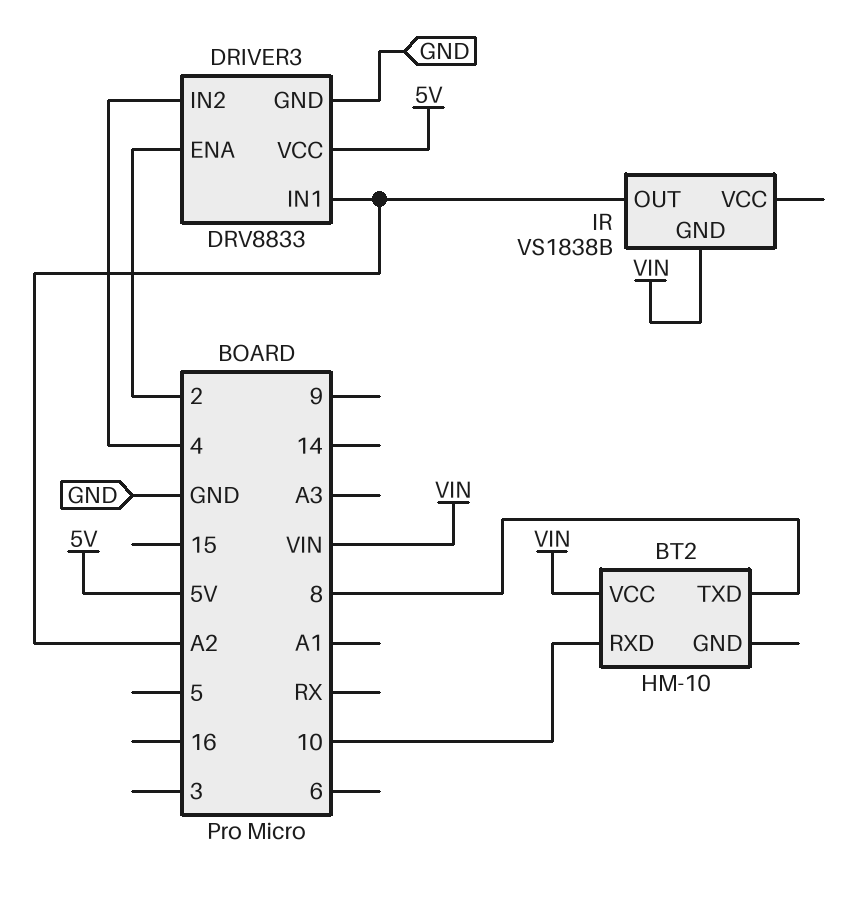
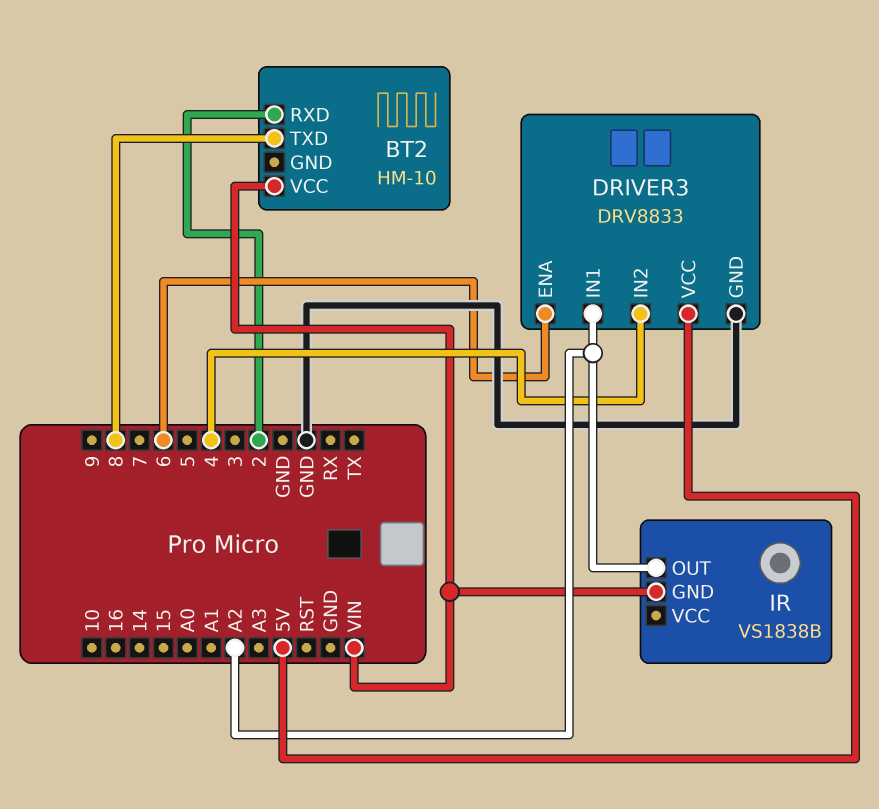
BT2 pin RXD: 10 -> 2
DRIVER3 pin ENA: 2 -> 6

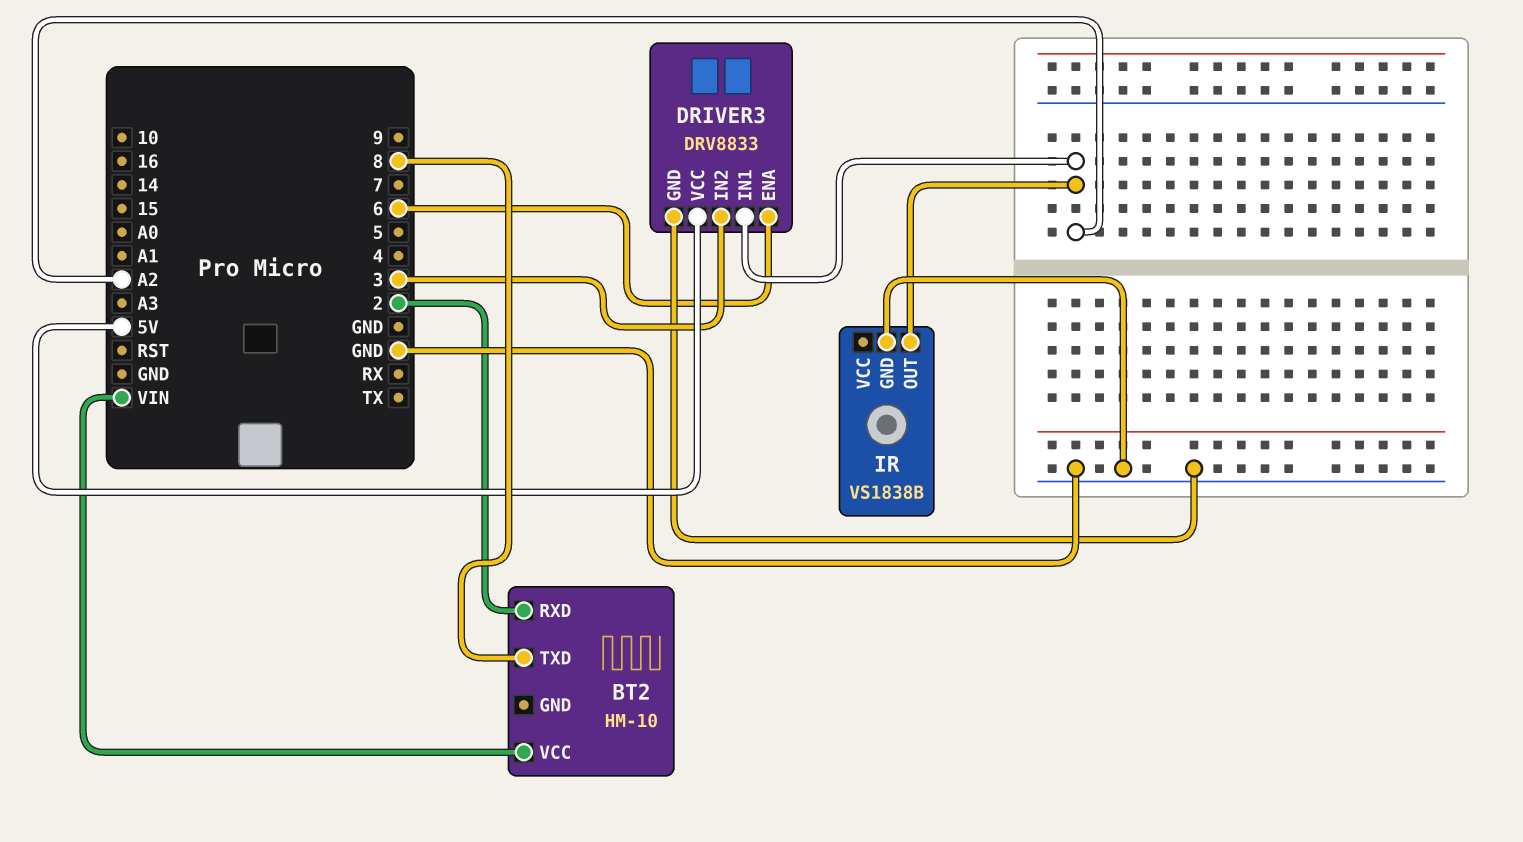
DRIVER3 pin IN2: 4 -> 3
IR pin GND: VIN -> GND

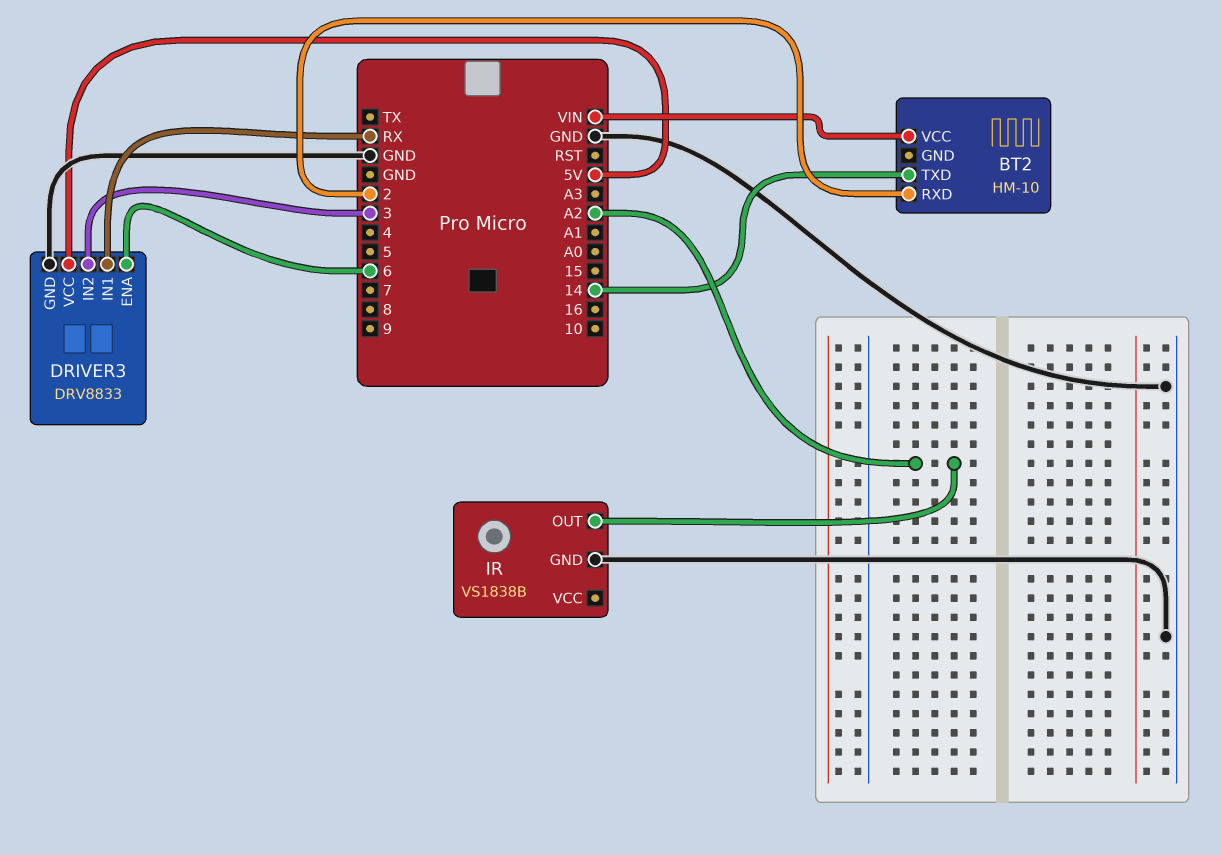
BT2 pin TXD: 8 -> 14
DRIVER3 pin IN1: A2 -> RX

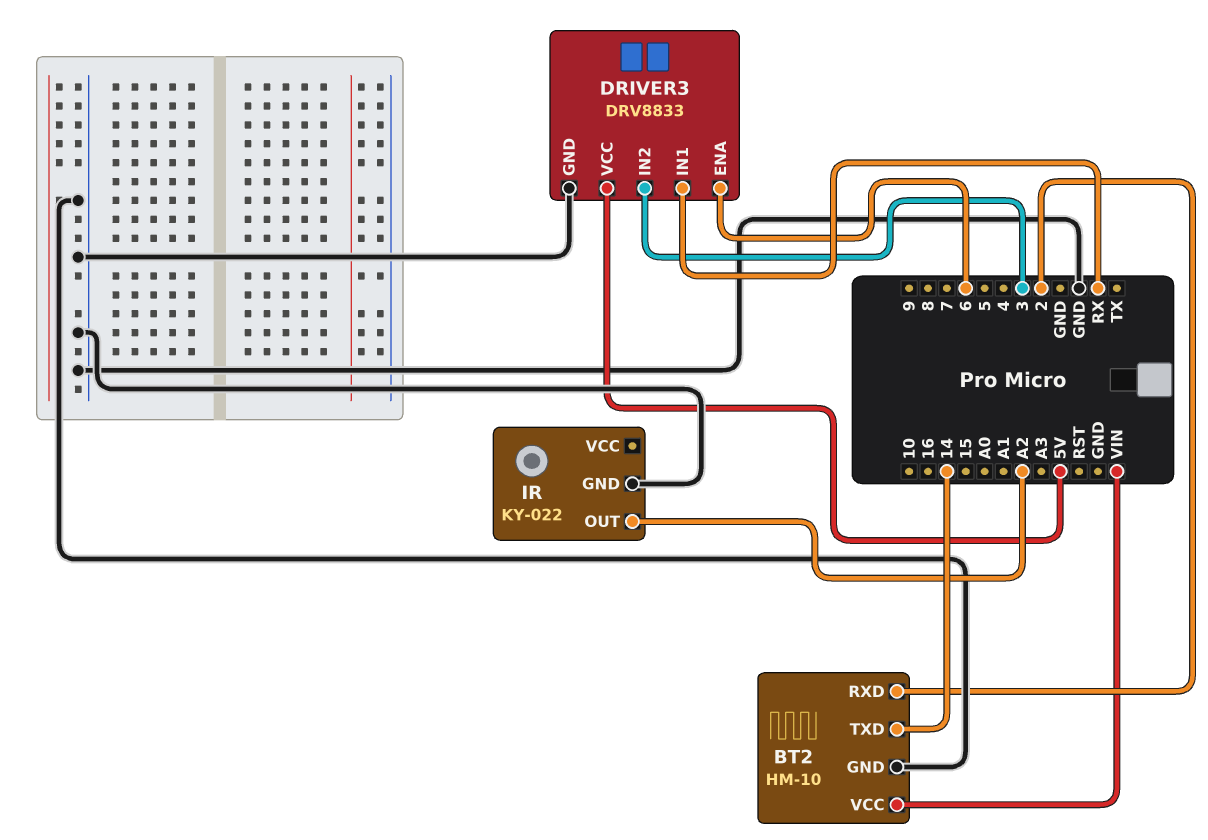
BT2 pin GND: none -> GND
IR: VS1838B -> KY-022

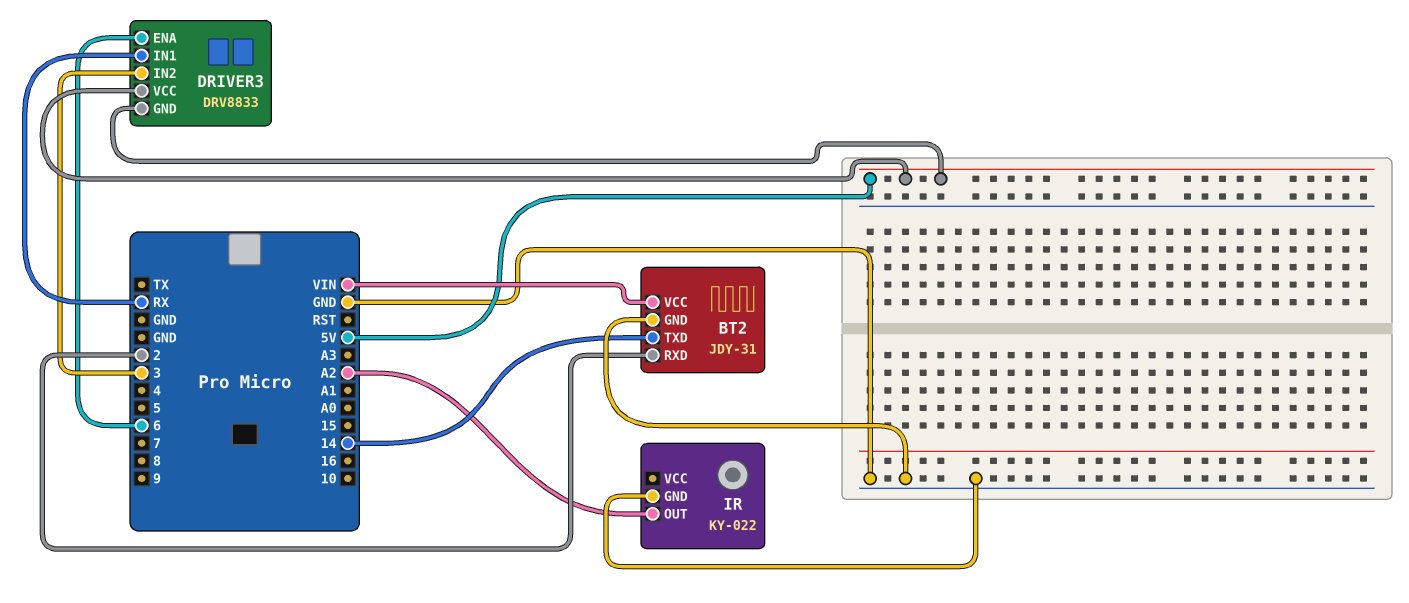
BT2: HM-10 -> JDY-31
DRIVER3 pin GND: GND -> 5V

